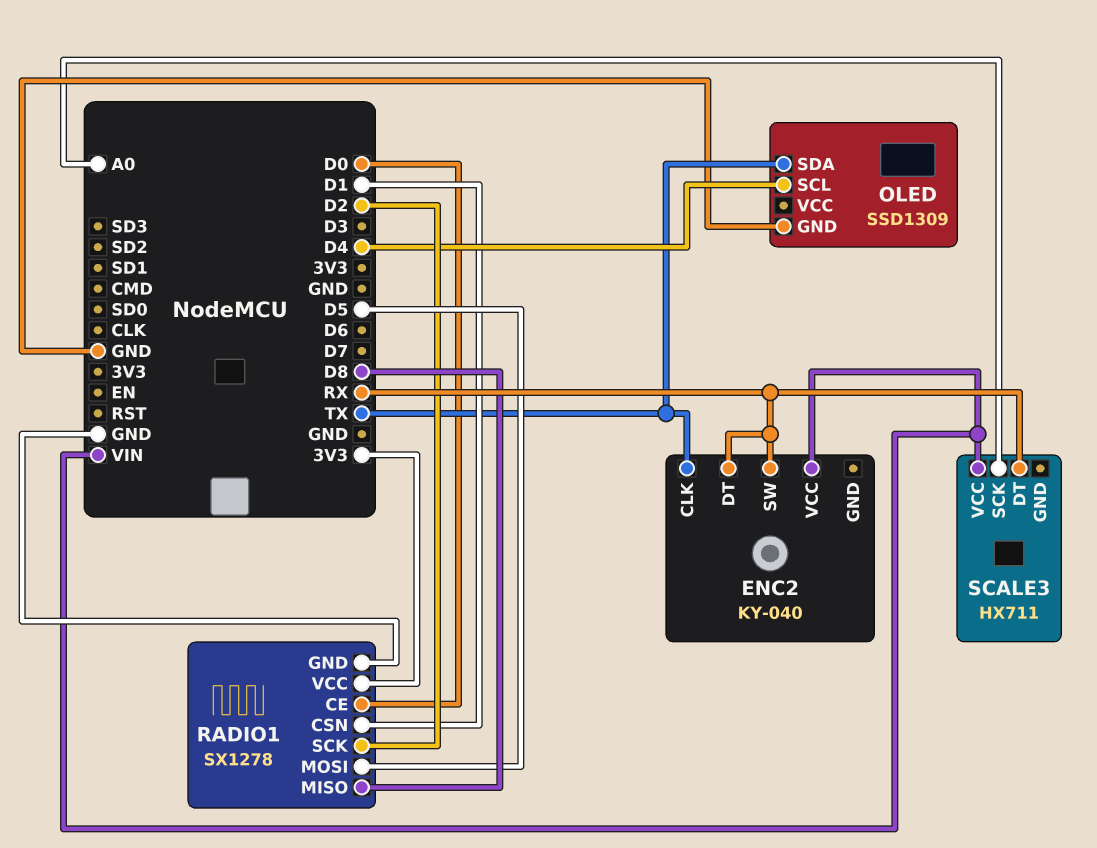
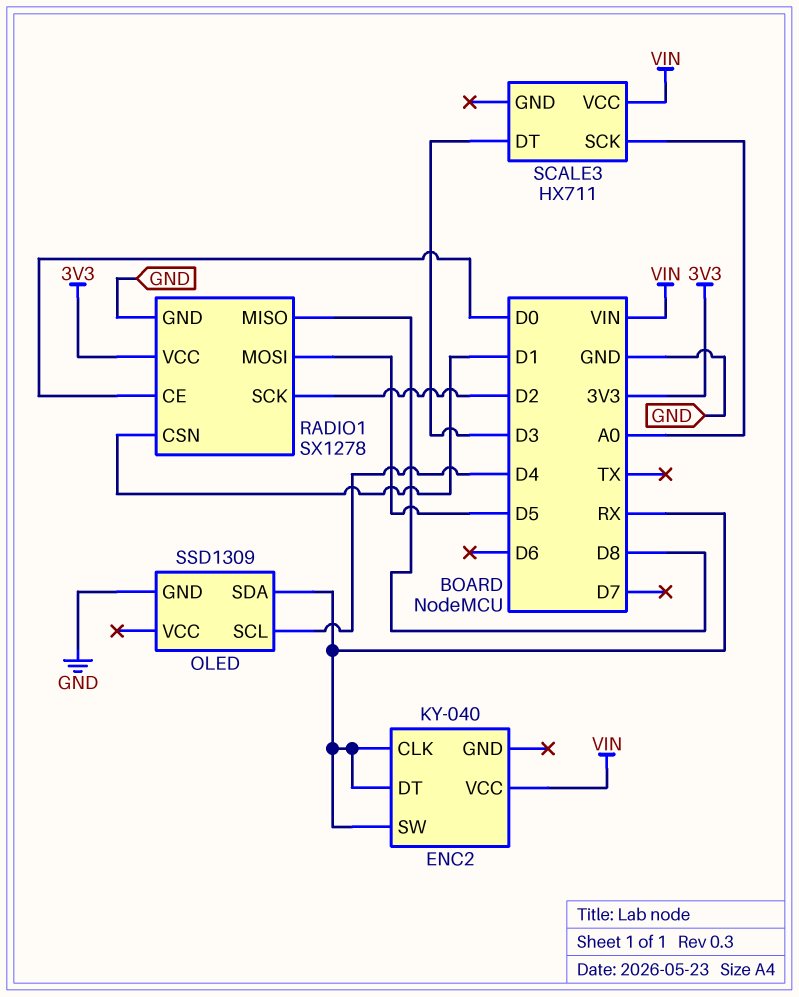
ENC2 pin CLK: TX -> RX
OLED pin SDA: TX -> RX
SCALE3 pin DT: RX -> D3

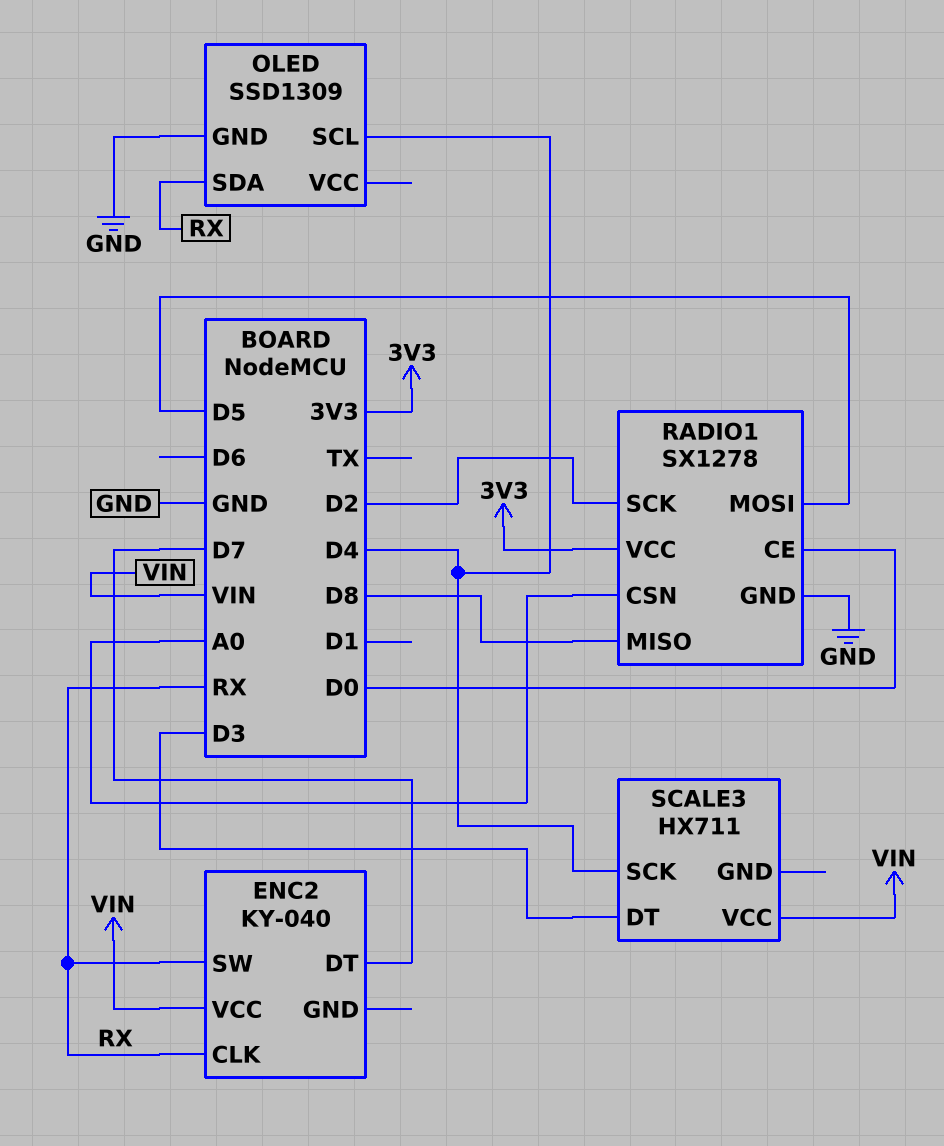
ENC2 pin DT: RX -> D7
RADIO1 pin CSN: D1 -> A0
SCALE3 pin SCK: A0 -> D4

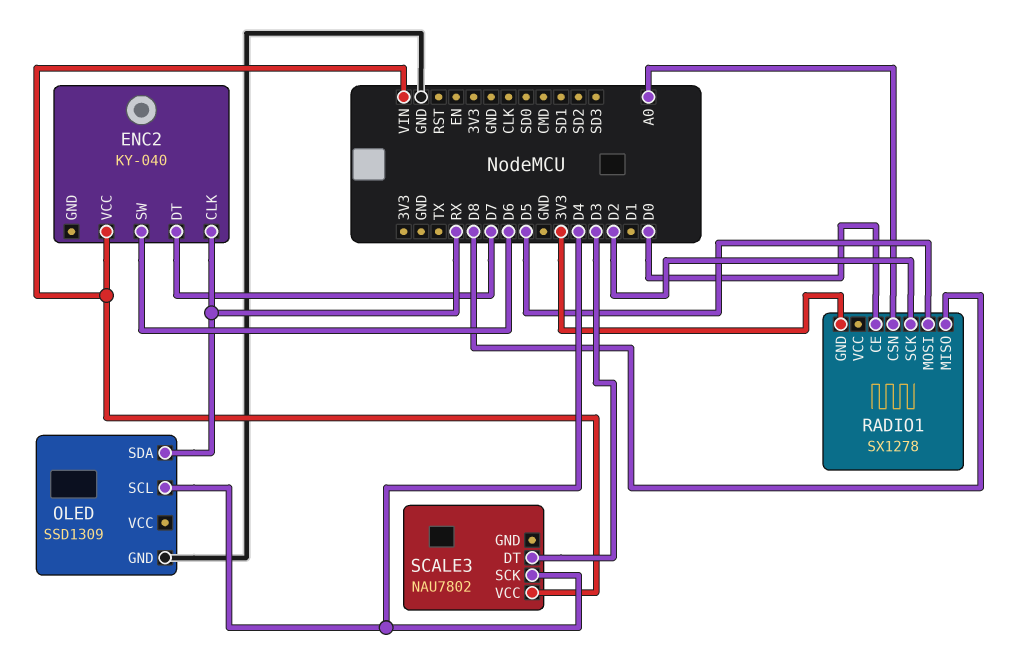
ENC2 pin SW: RX -> D6
RADIO1 pin GND: GND -> 3V3
RADIO1 pin VCC: 3V3 -> none
SCALE3: HX711 -> NAU7802

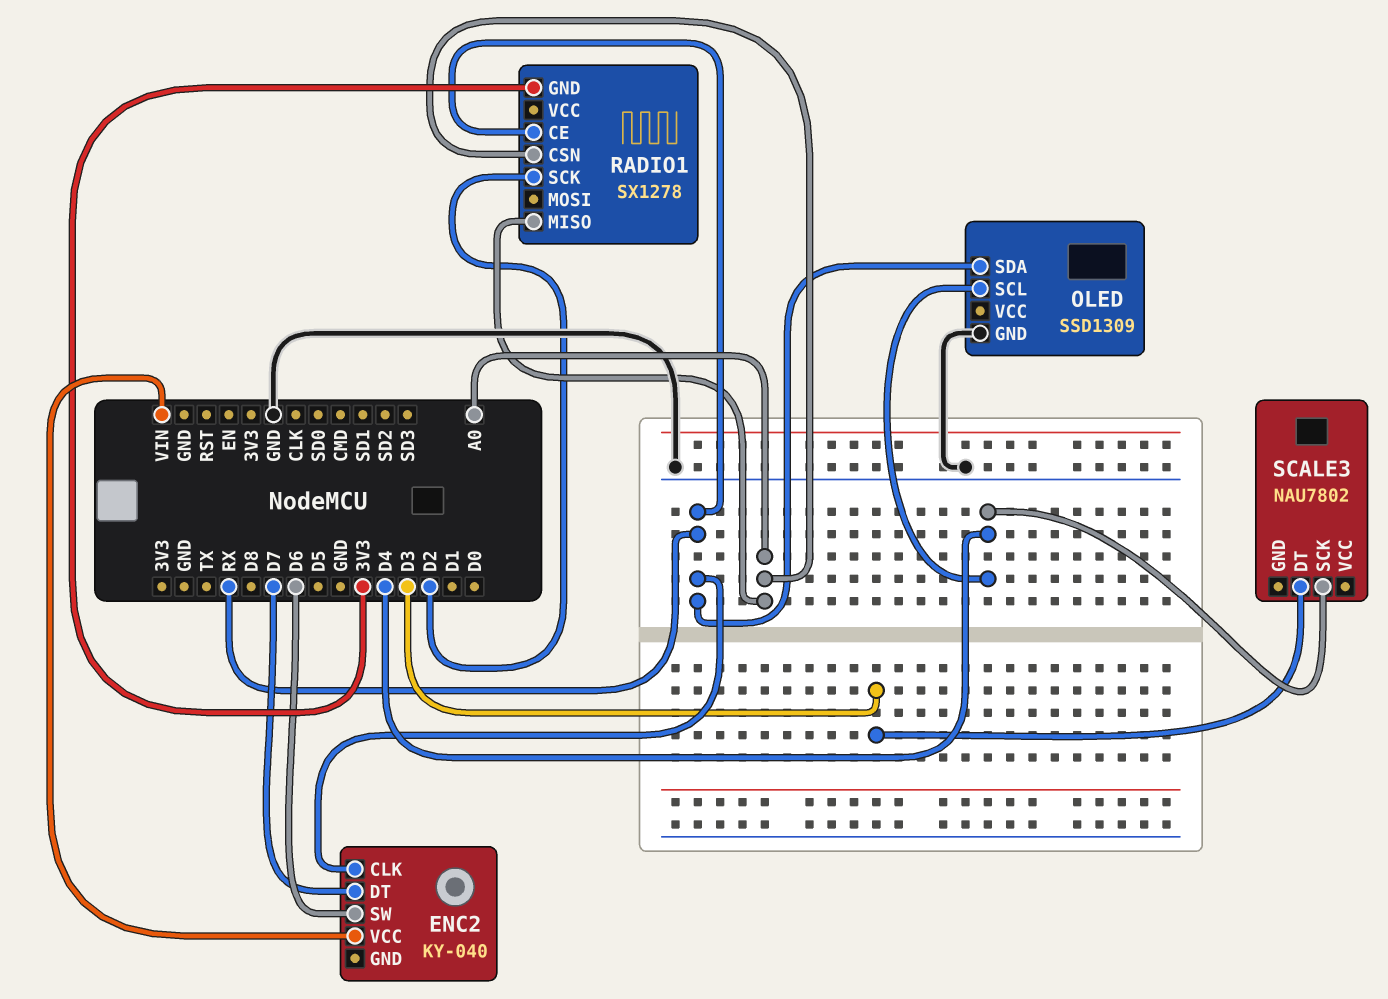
RADIO1 pin CE: D0 -> RX
RADIO1 pin MISO: D8 -> A0
RADIO1 pin MOSI: D5 -> none
SCALE3 pin VCC: VIN -> none

